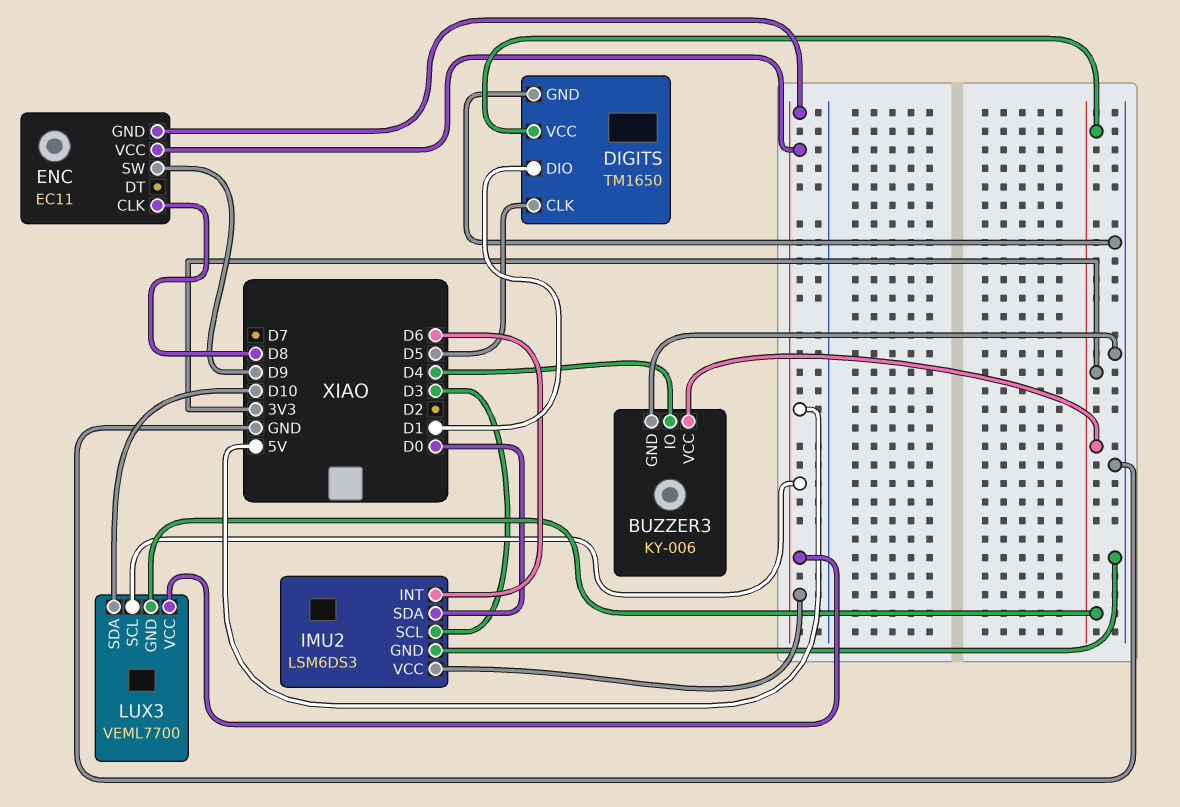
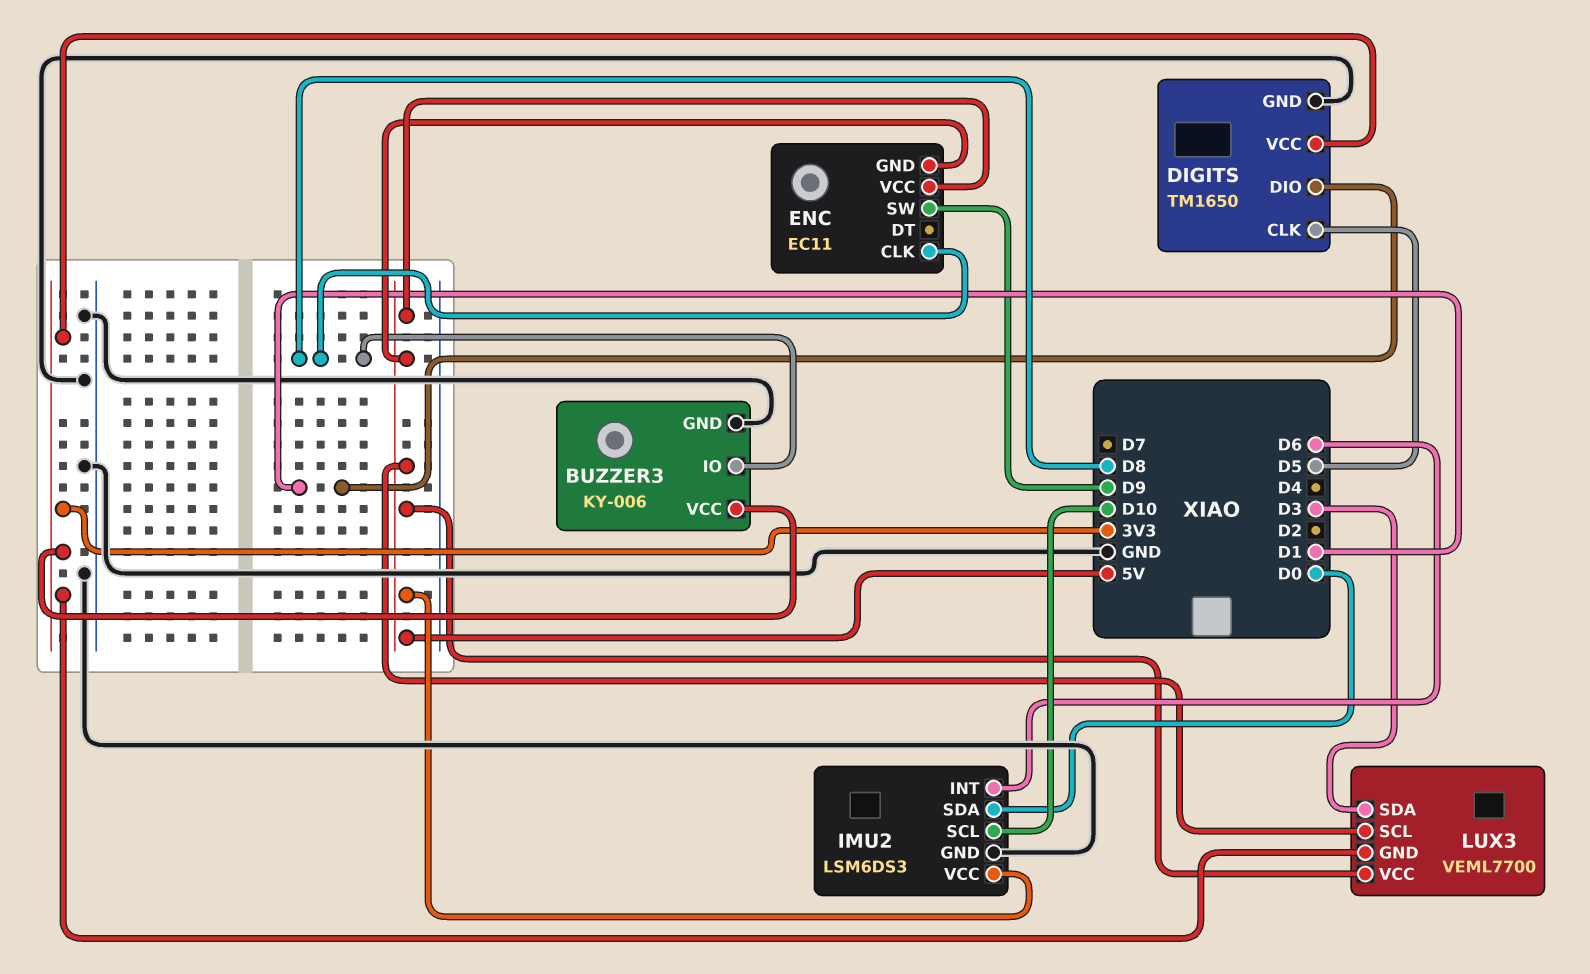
BUZZER3 pin IO: D4 -> D8
IMU2 pin SCL: D3 -> D10
LUX3 pin SDA: D10 -> D3

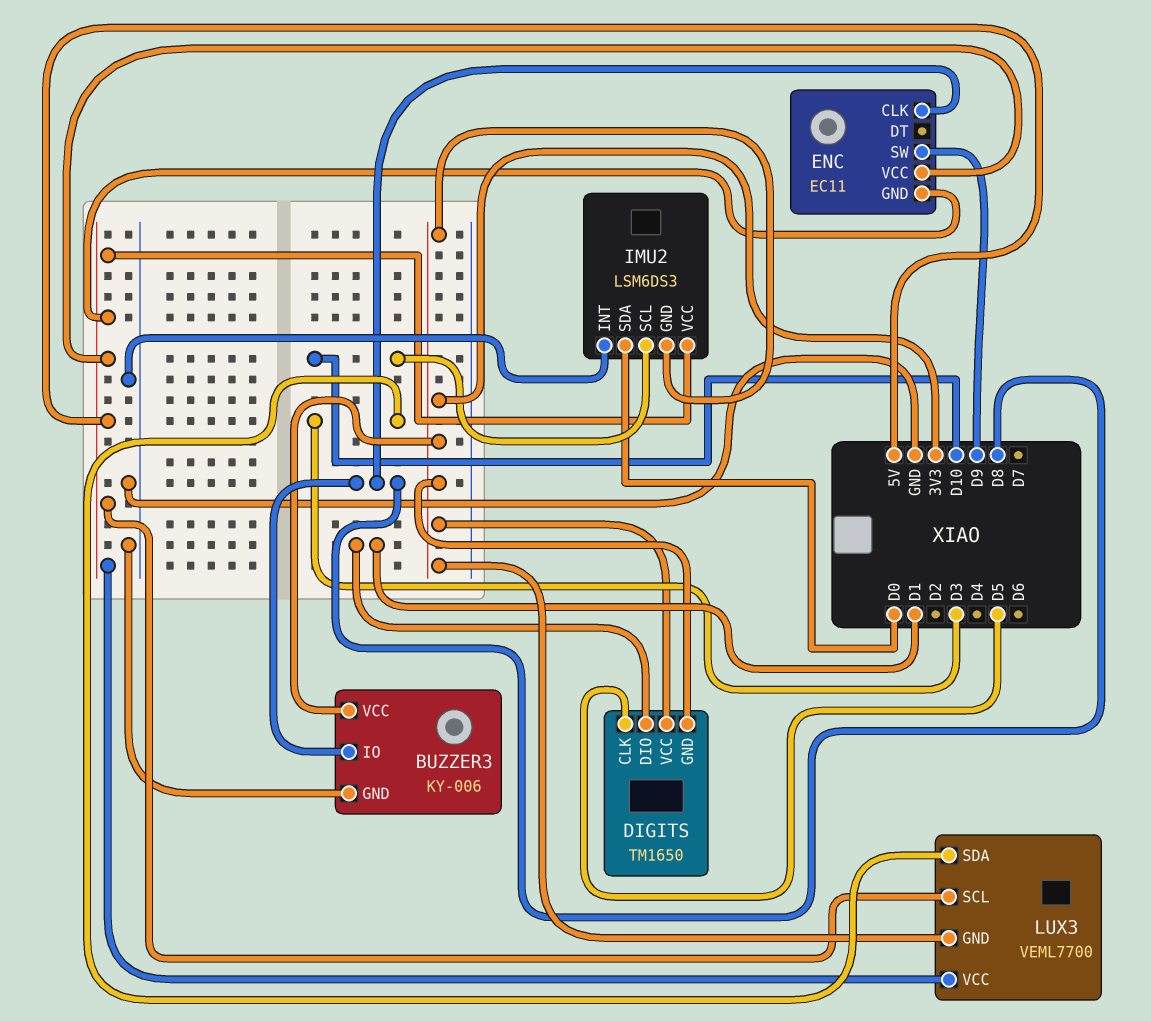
DIGITS pin GND: GND -> 3V3
IMU2 pin GND: GND -> 3V3
IMU2 pin INT: D6 -> GND

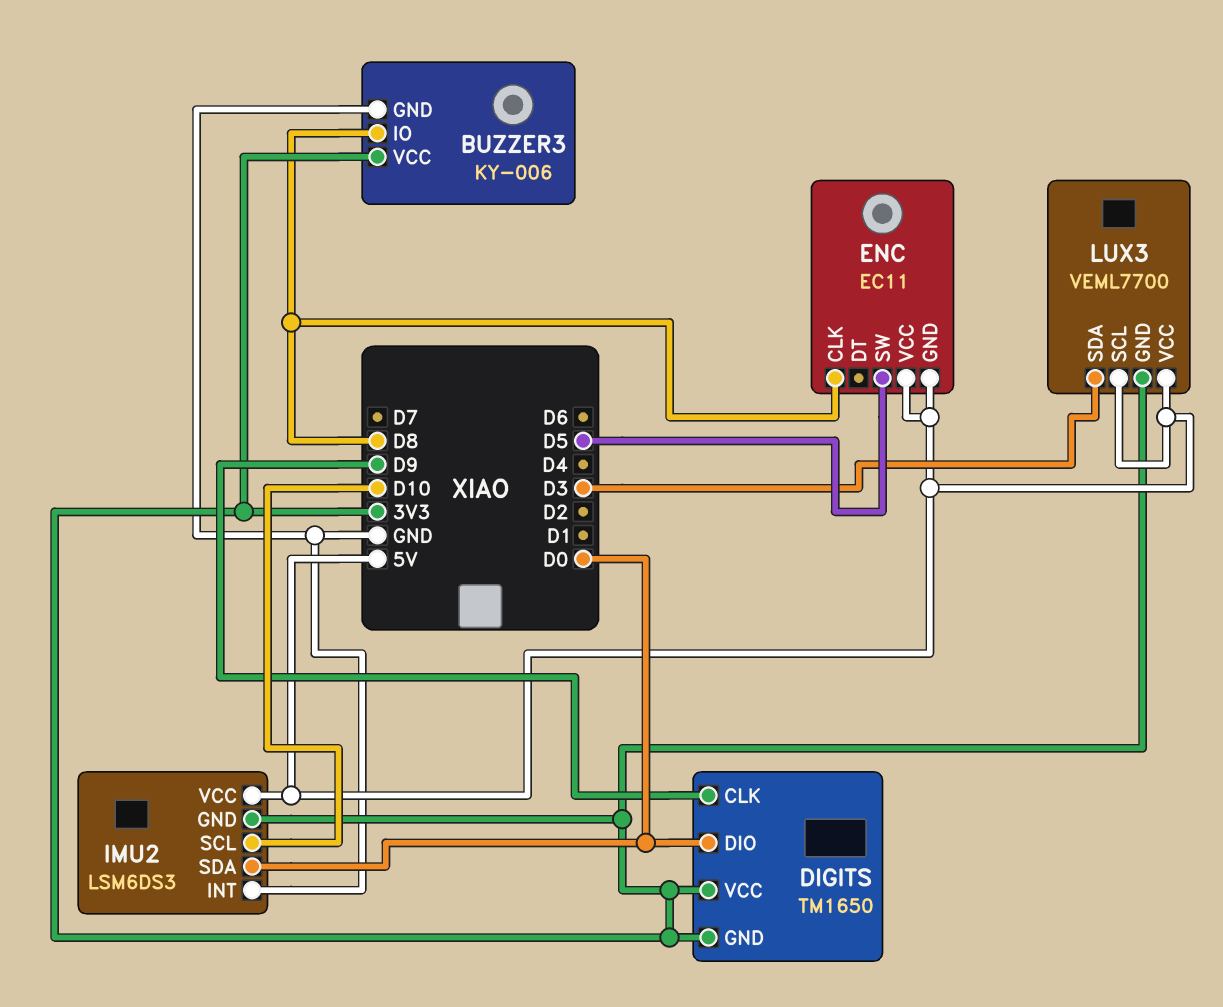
DIGITS pin CLK: D5 -> D9
DIGITS pin DIO: D1 -> D0
ENC pin SW: D9 -> D5

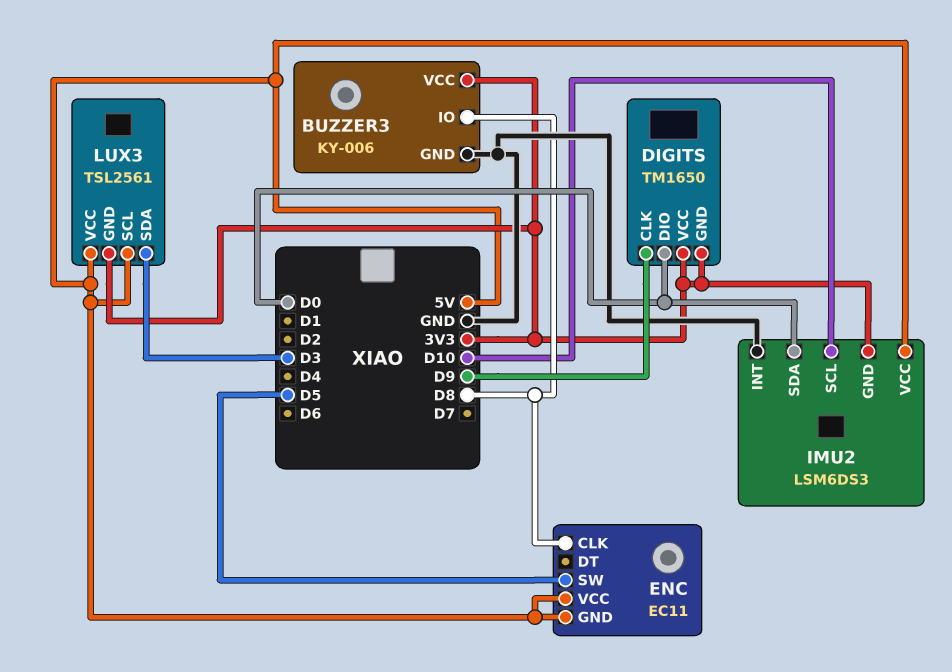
LUX3: VEML7700 -> TSL2561

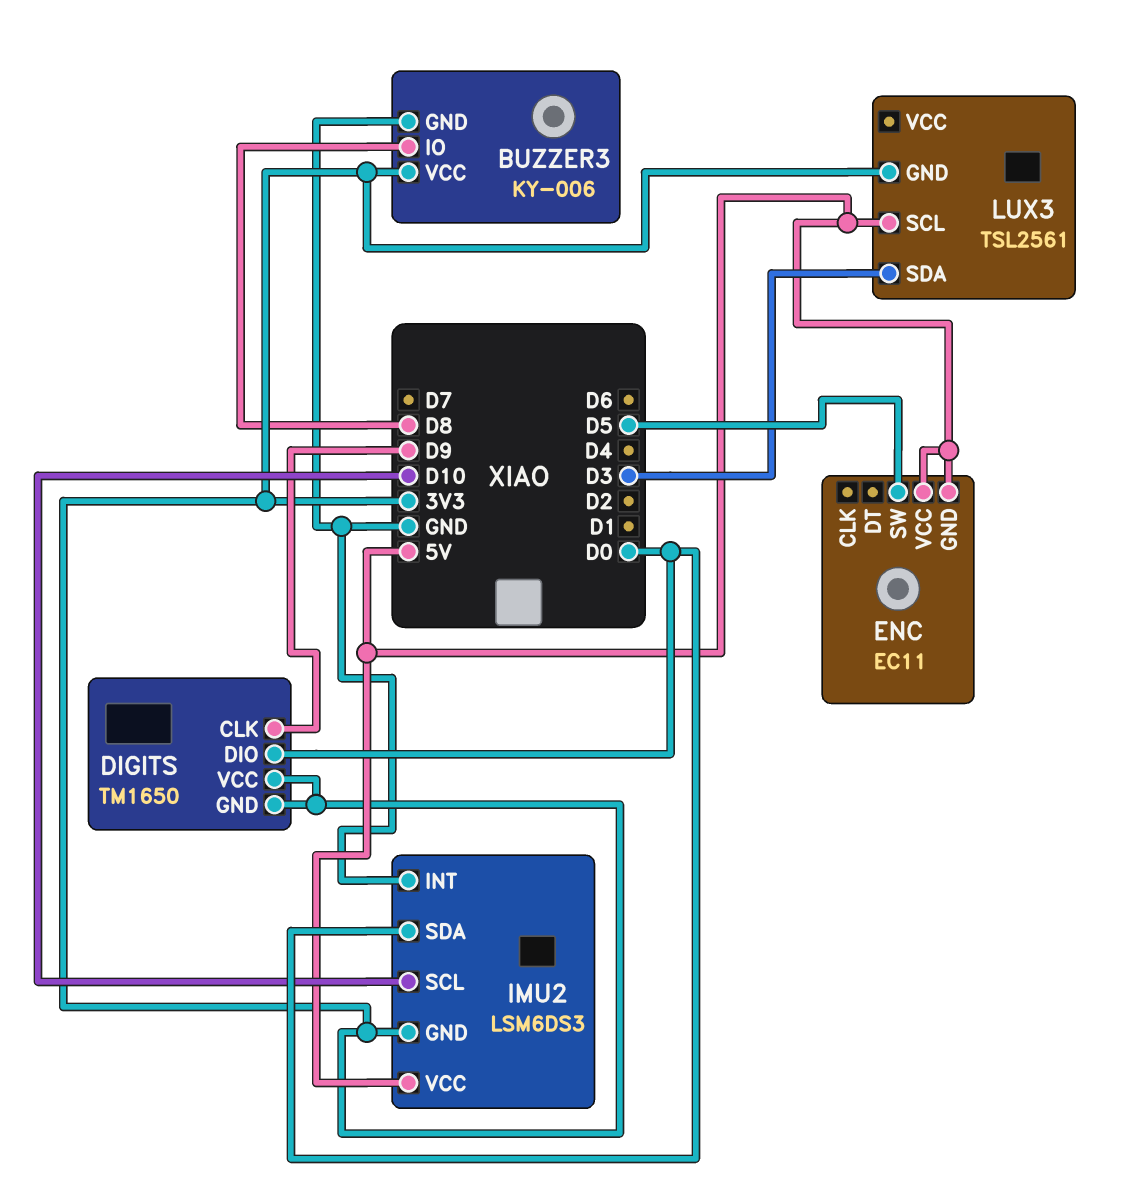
ENC pin CLK: D8 -> none
LUX3 pin VCC: 5V -> none

